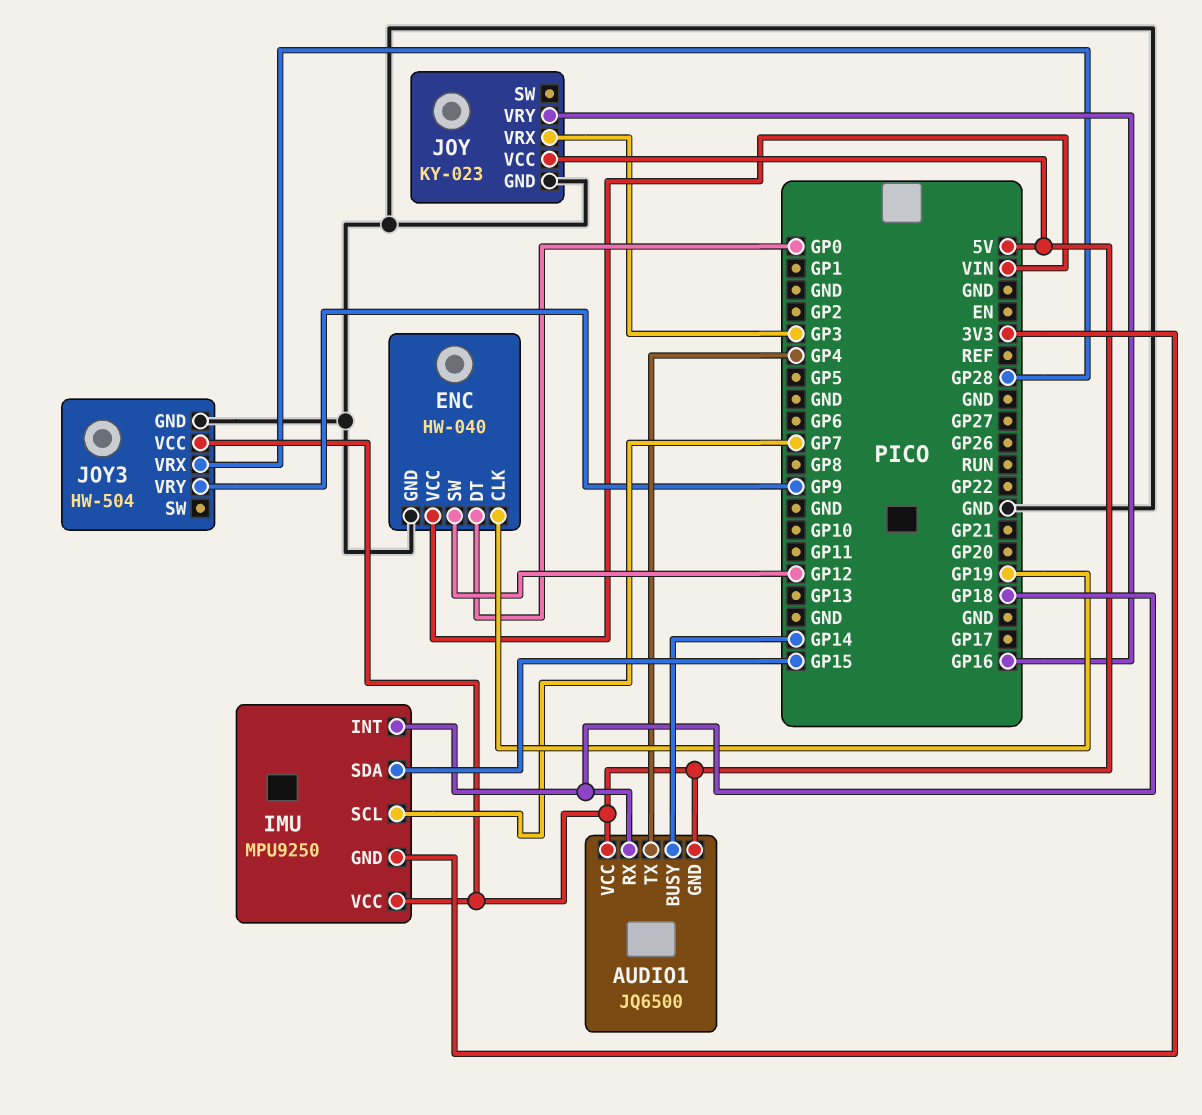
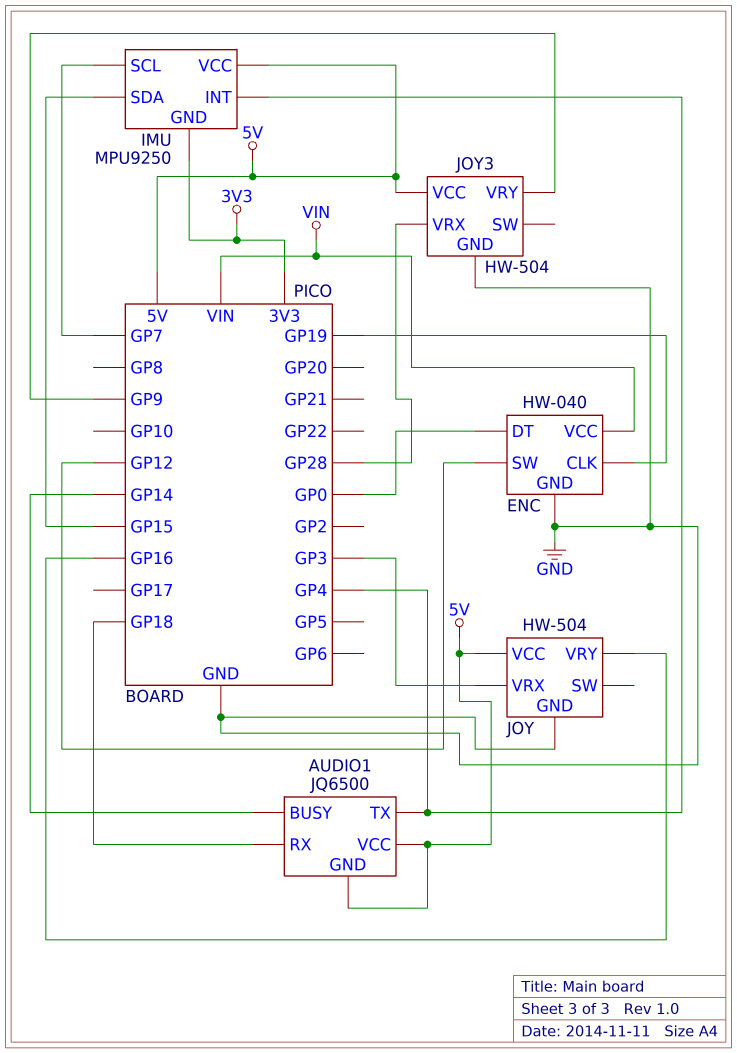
IMU pin INT: GP18 -> GP4
JOY: KY-023 -> HW-504

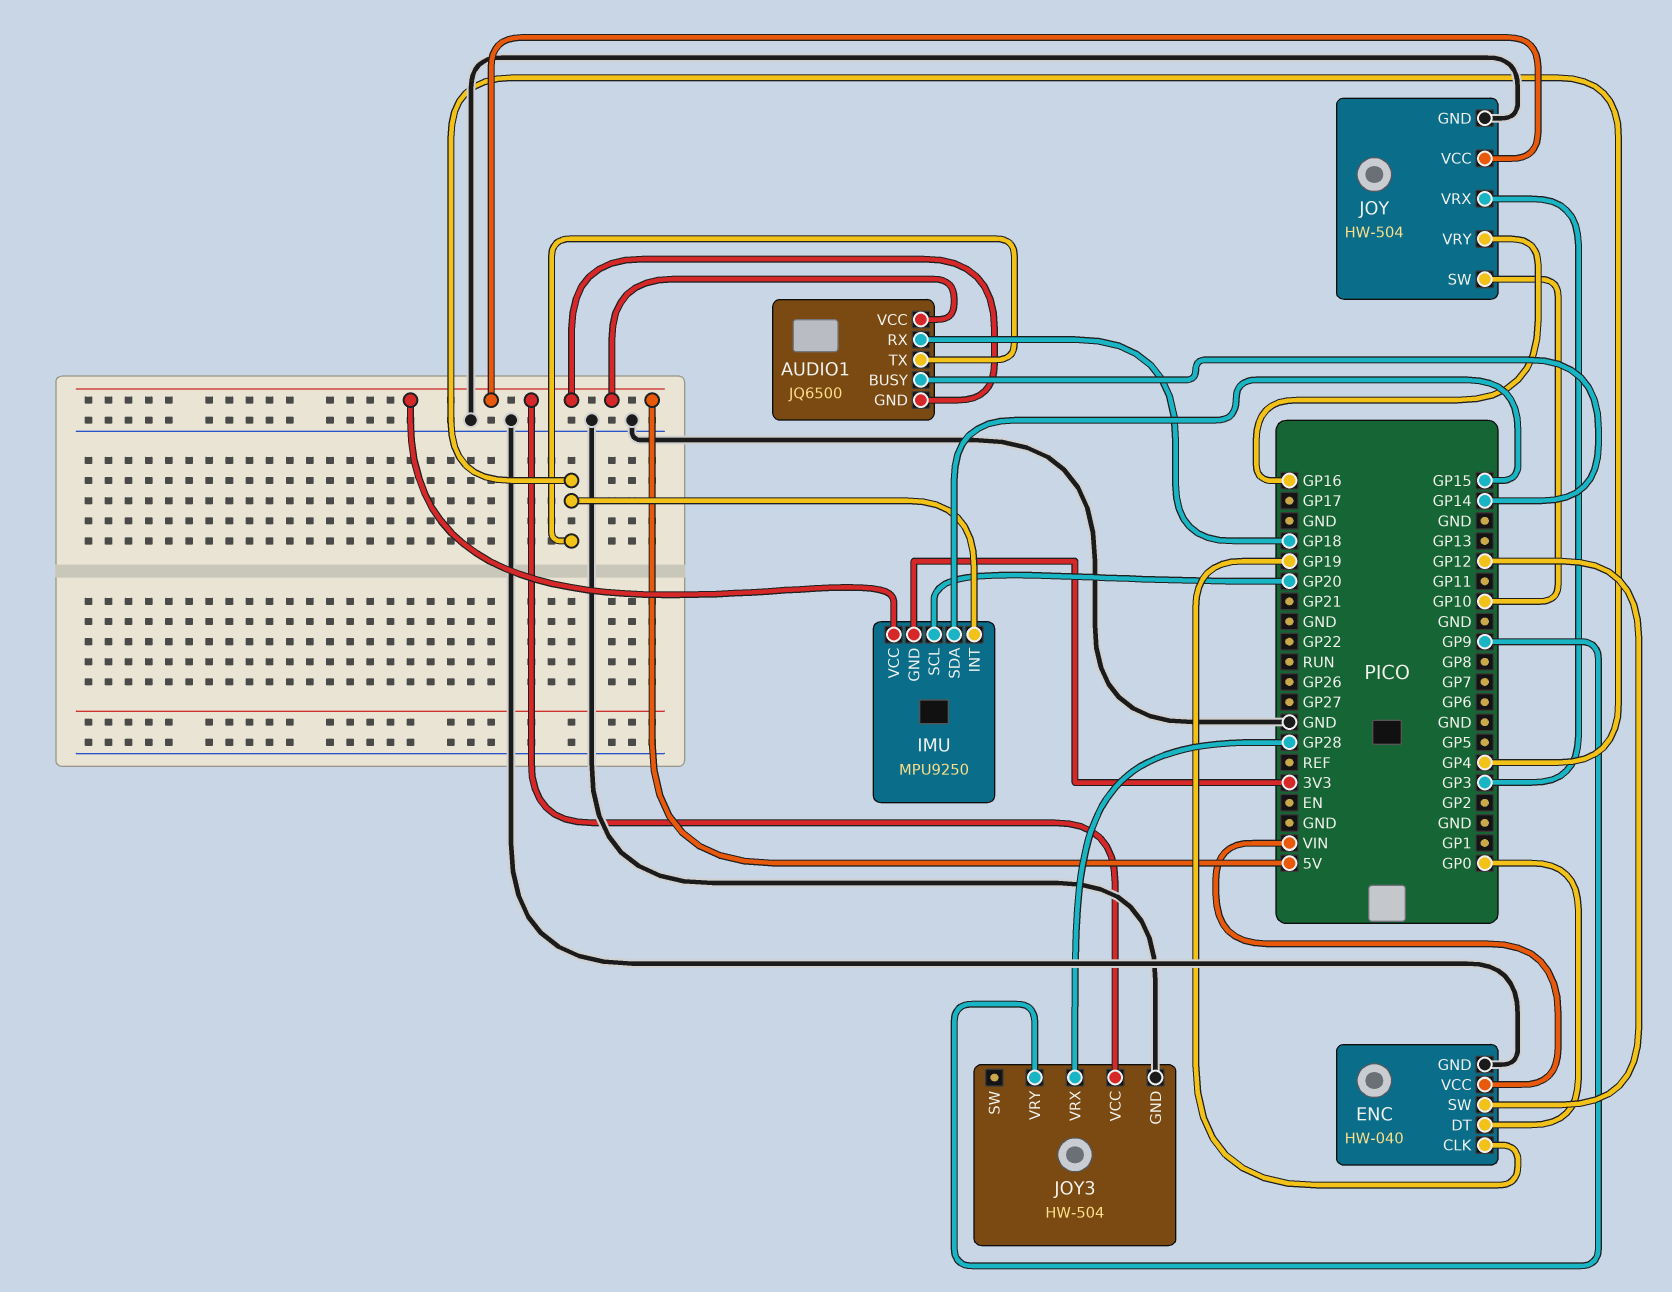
IMU pin SCL: GP7 -> GP20
JOY pin SW: none -> GP10

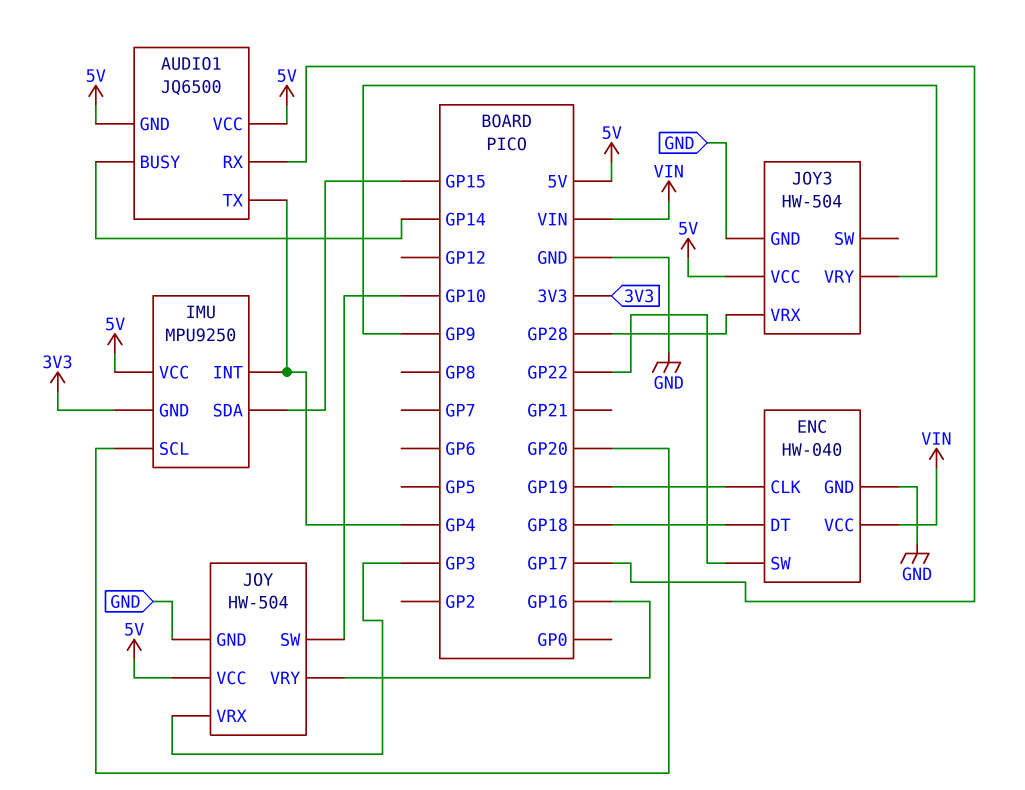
AUDIO1 pin RX: GP18 -> GP17
ENC pin DT: GP0 -> GP18
ENC pin SW: GP12 -> GP22

